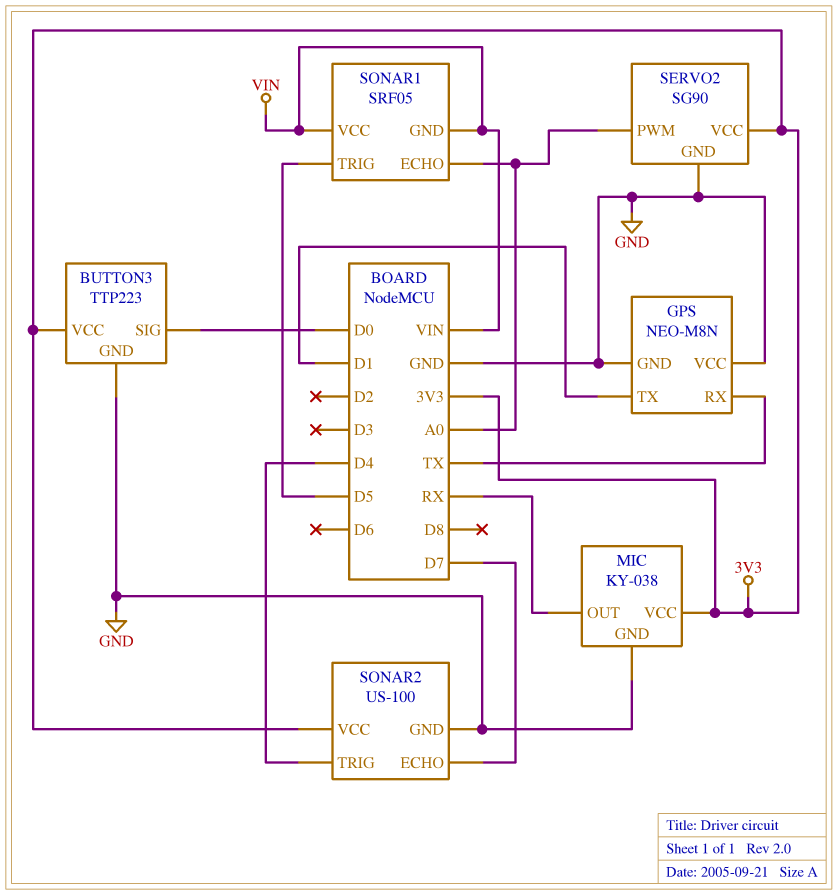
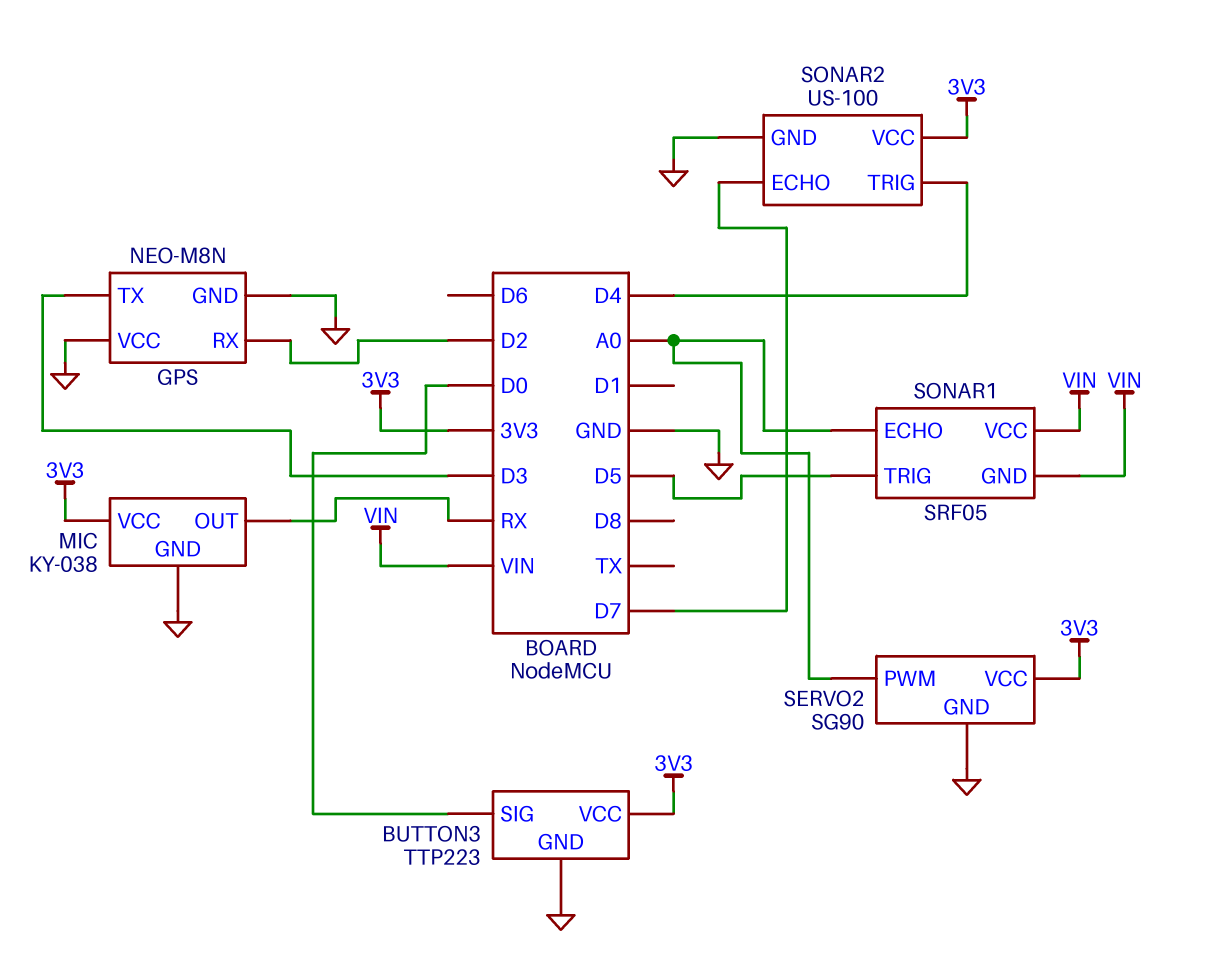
GPS pin RX: TX -> D2
GPS pin TX: D1 -> D3

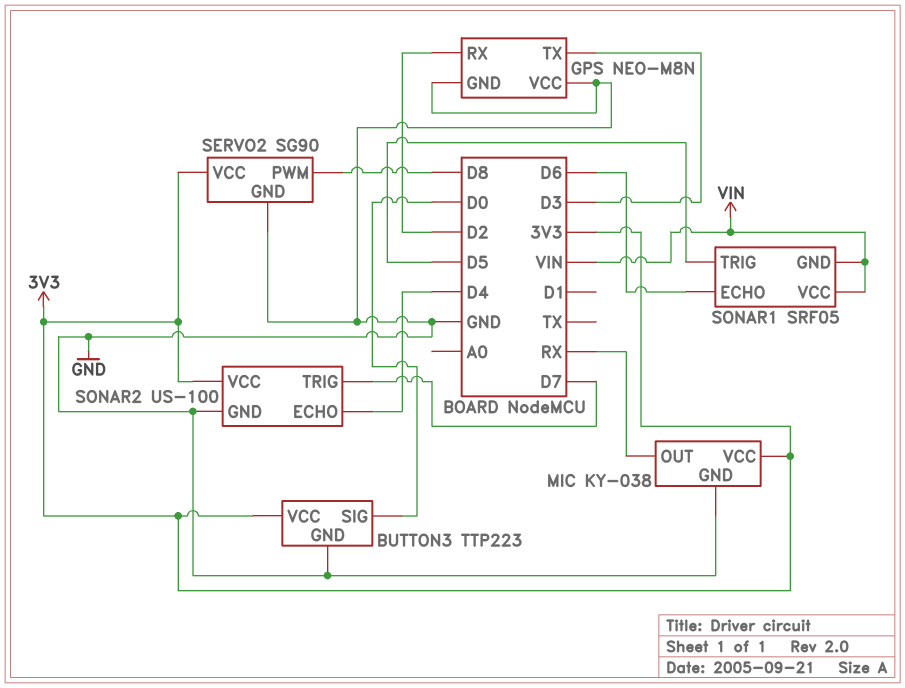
SERVO2 pin PWM: A0 -> D8
SONAR1 pin ECHO: A0 -> D6
SONAR2 pin ECHO: D7 -> D4
SONAR2 pin TRIG: D4 -> D7

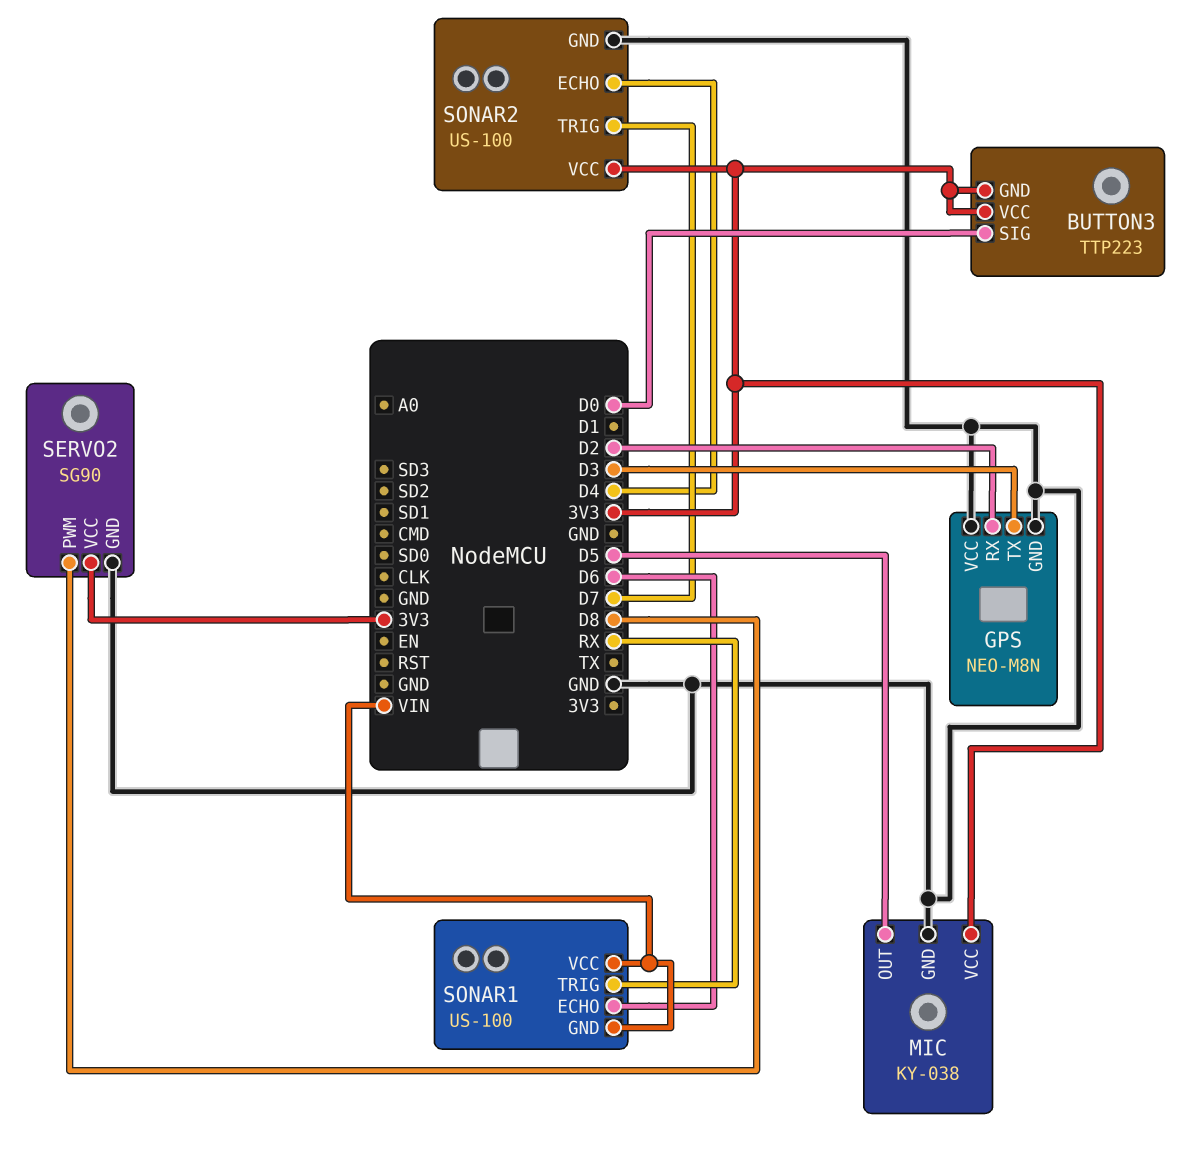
BUTTON3 pin GND: GND -> 3V3
MIC pin OUT: RX -> D5
SONAR1: SRF05 -> US-100
SONAR1 pin TRIG: D5 -> RX

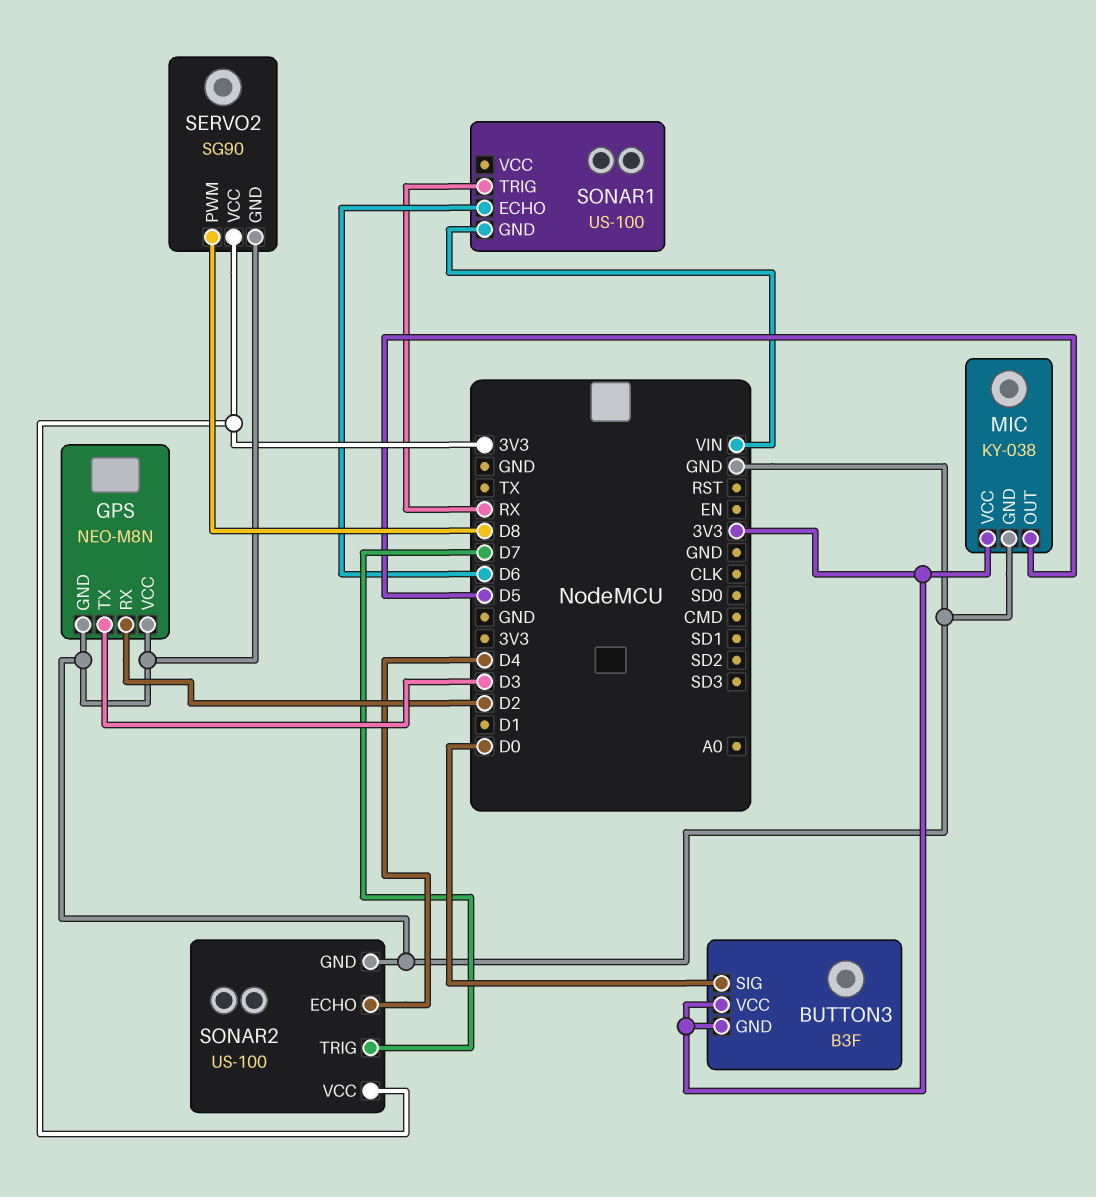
BUTTON3: TTP223 -> B3F
SONAR1 pin VCC: VIN -> none

